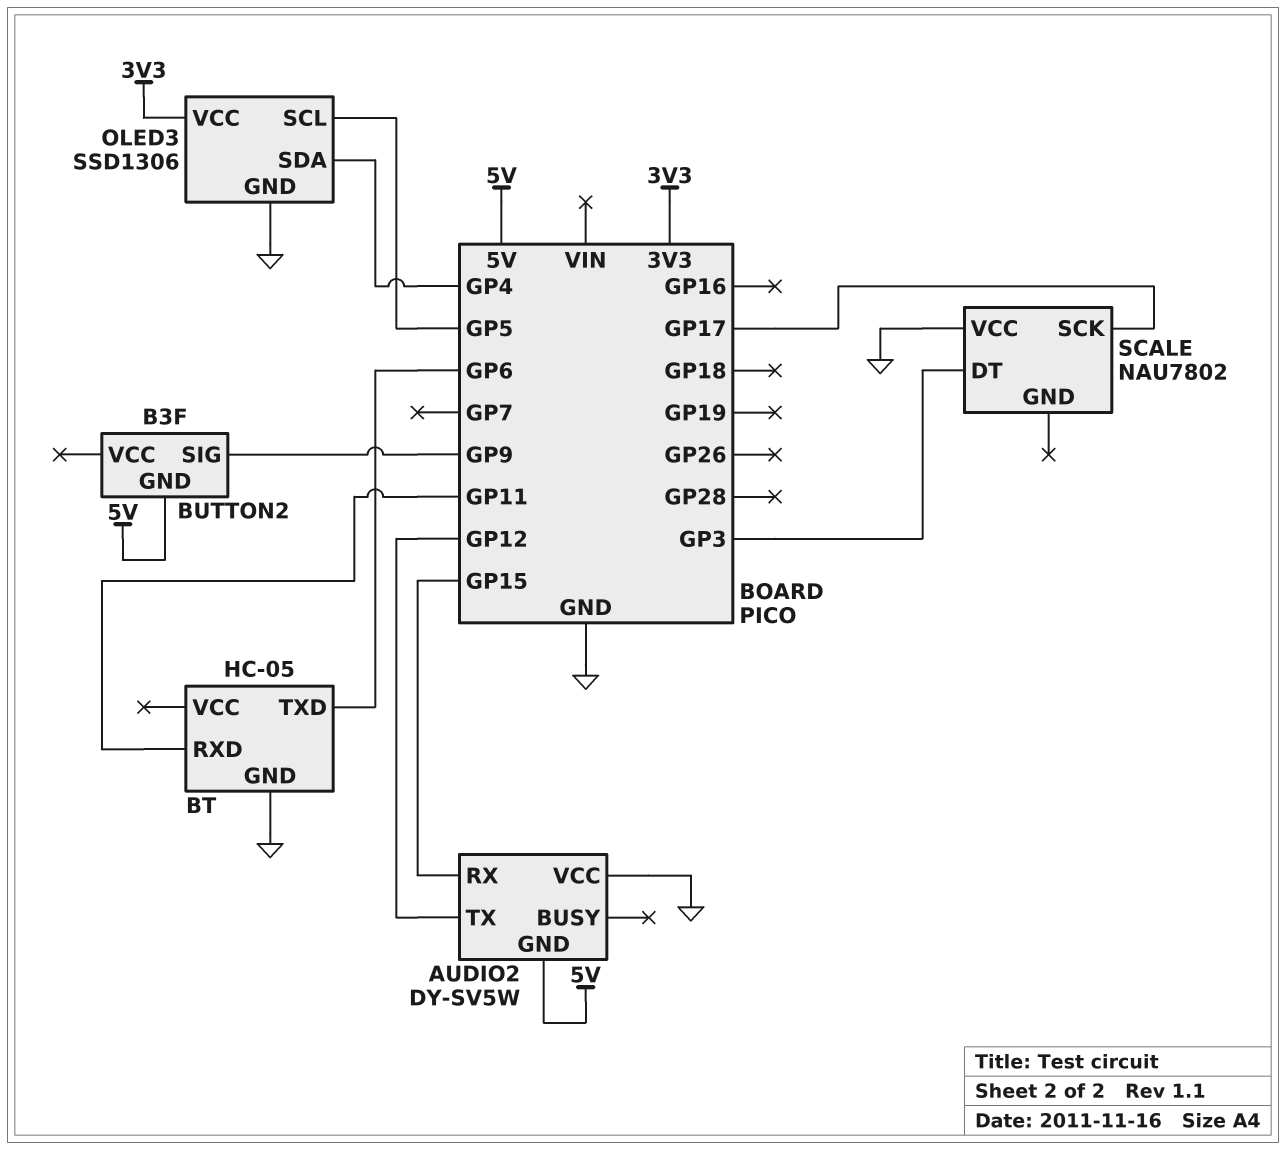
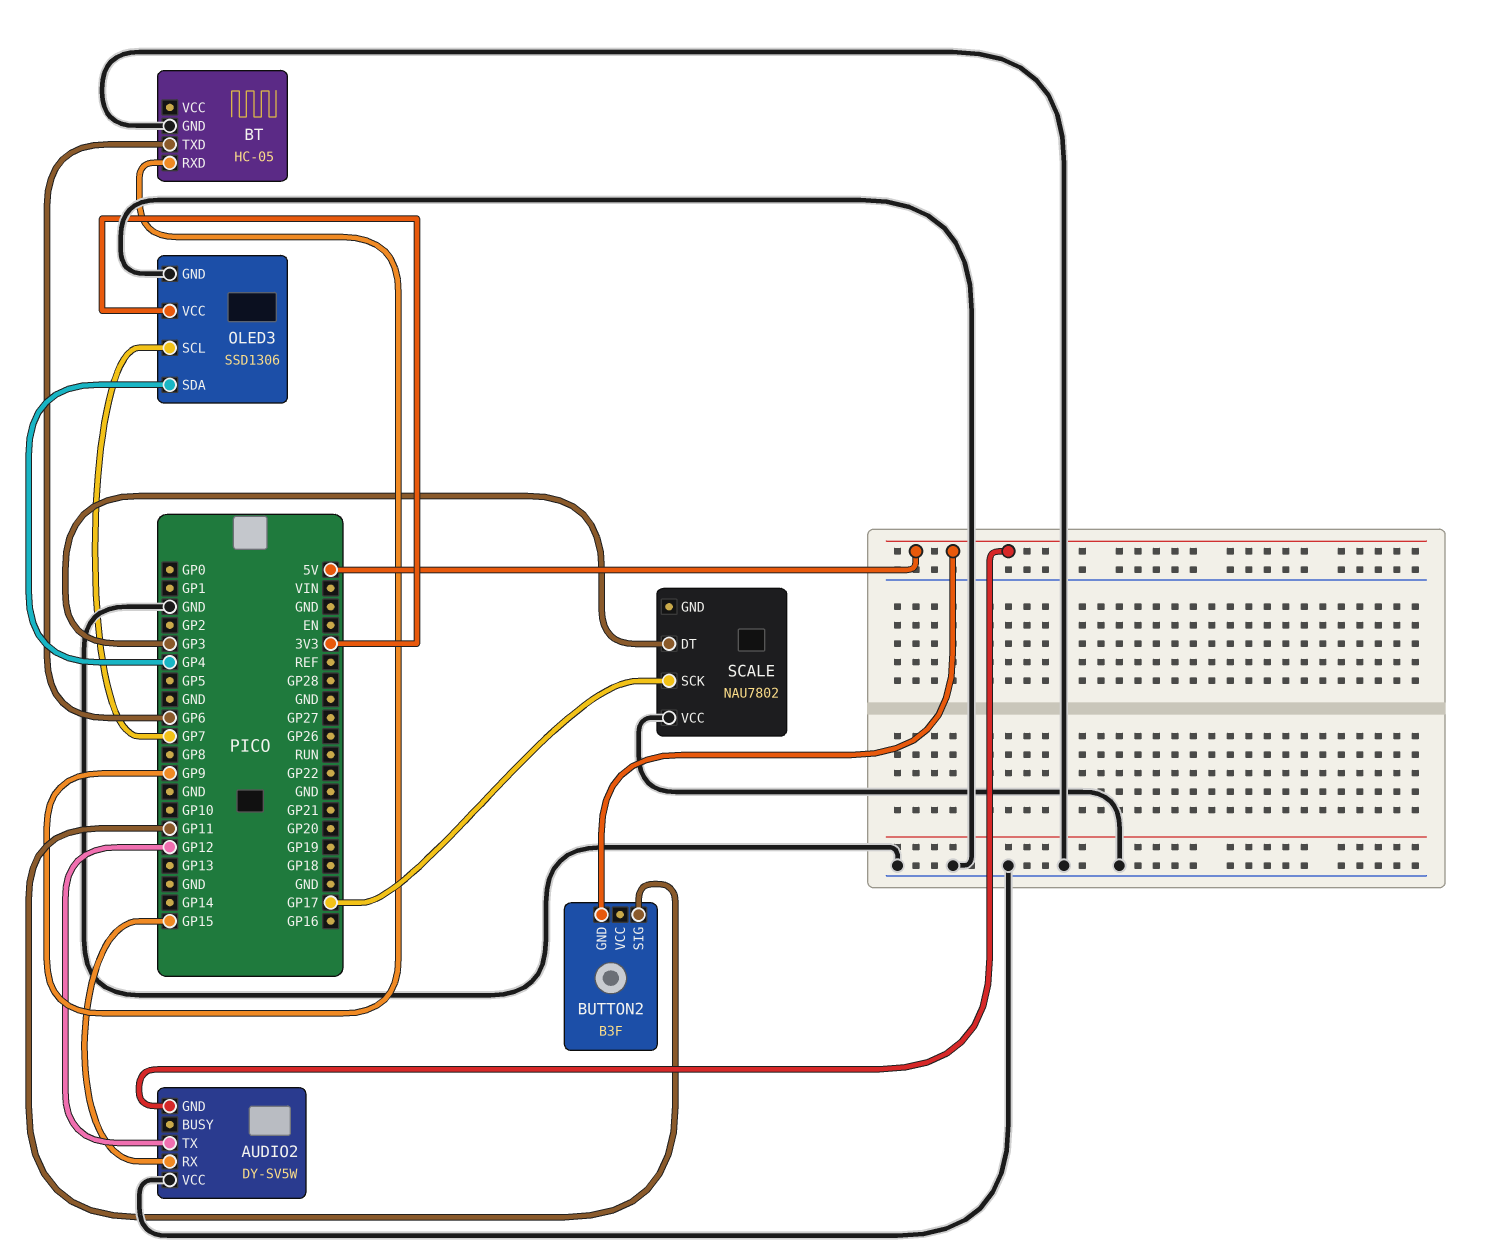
BT pin RXD: GP11 -> GP9
BUTTON2 pin SIG: GP9 -> GP11
OLED3 pin SCL: GP5 -> GP7

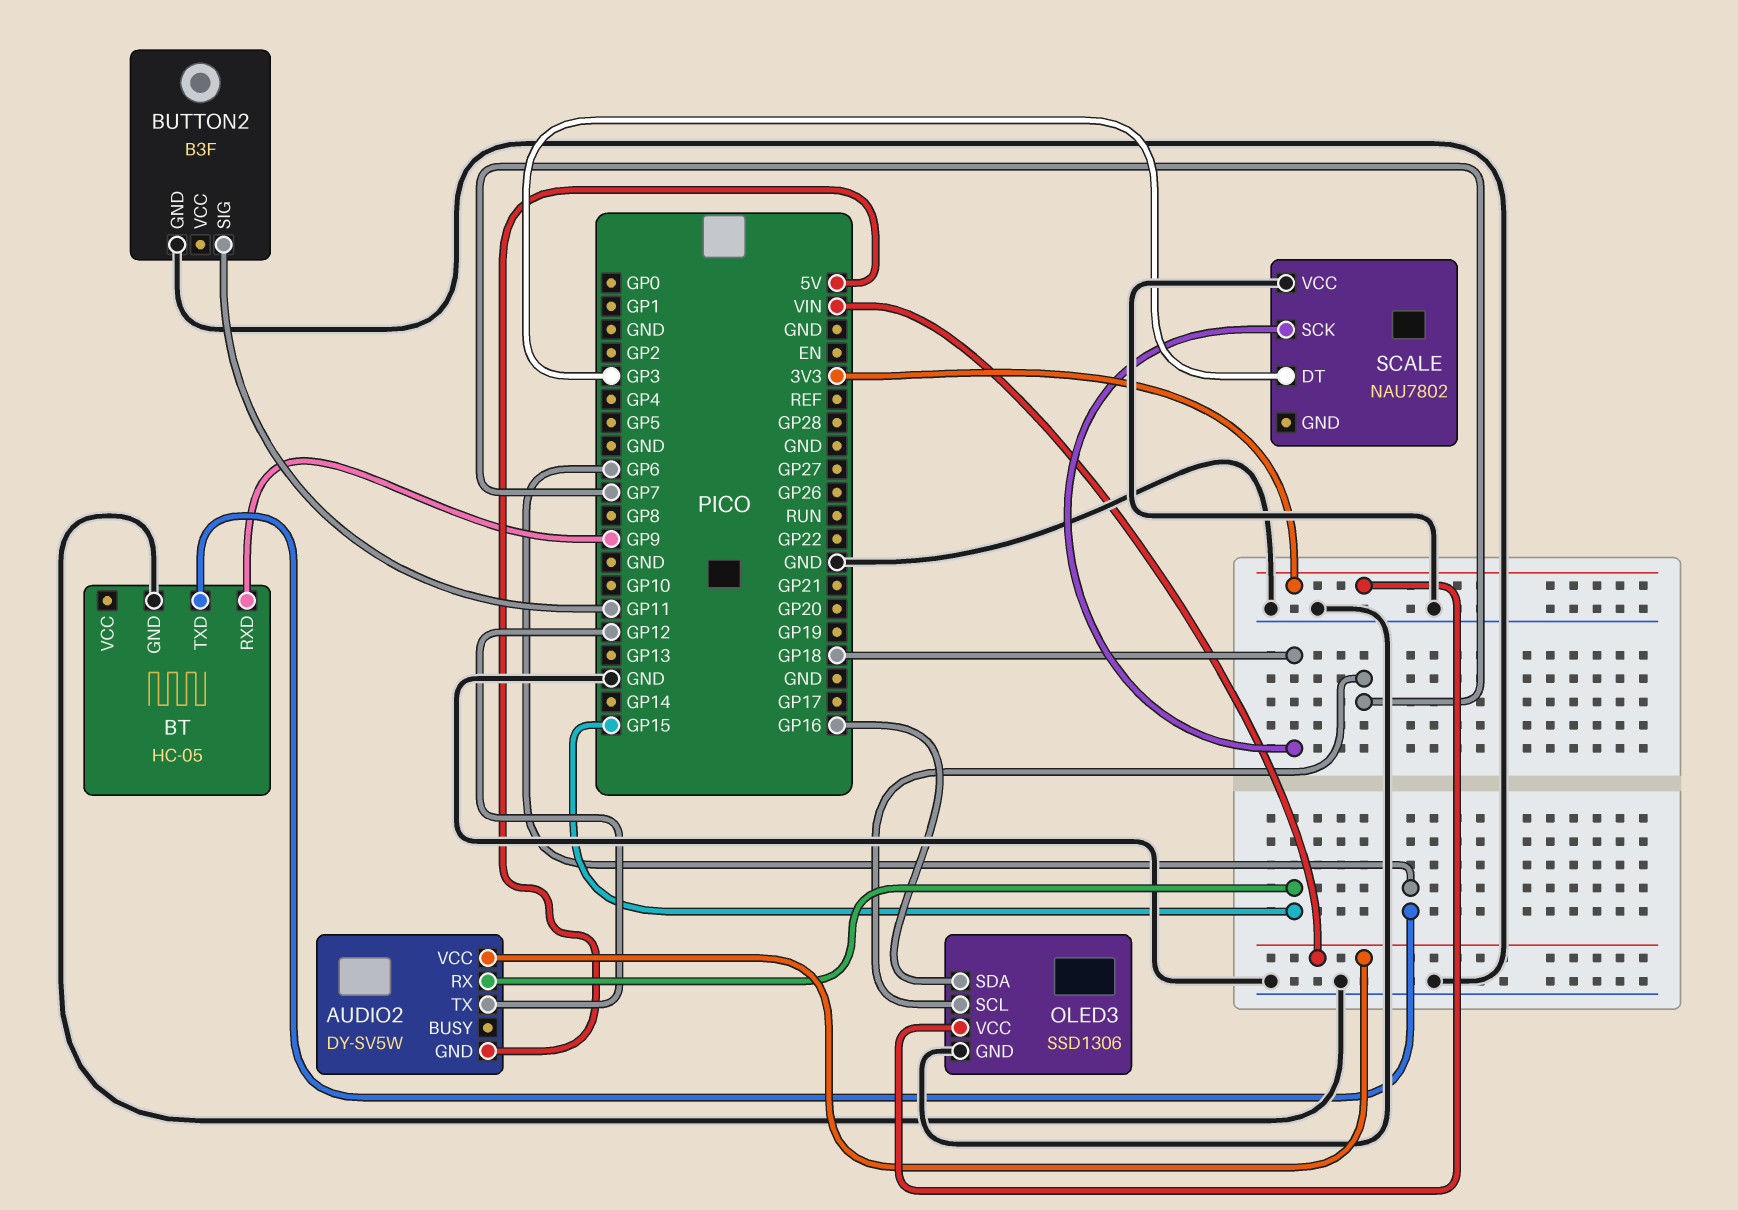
AUDIO2 pin VCC: GND -> VIN
BUTTON2 pin GND: 5V -> GND
OLED3 pin SDA: GP4 -> GP16
SCALE pin SCK: GP17 -> GP18

